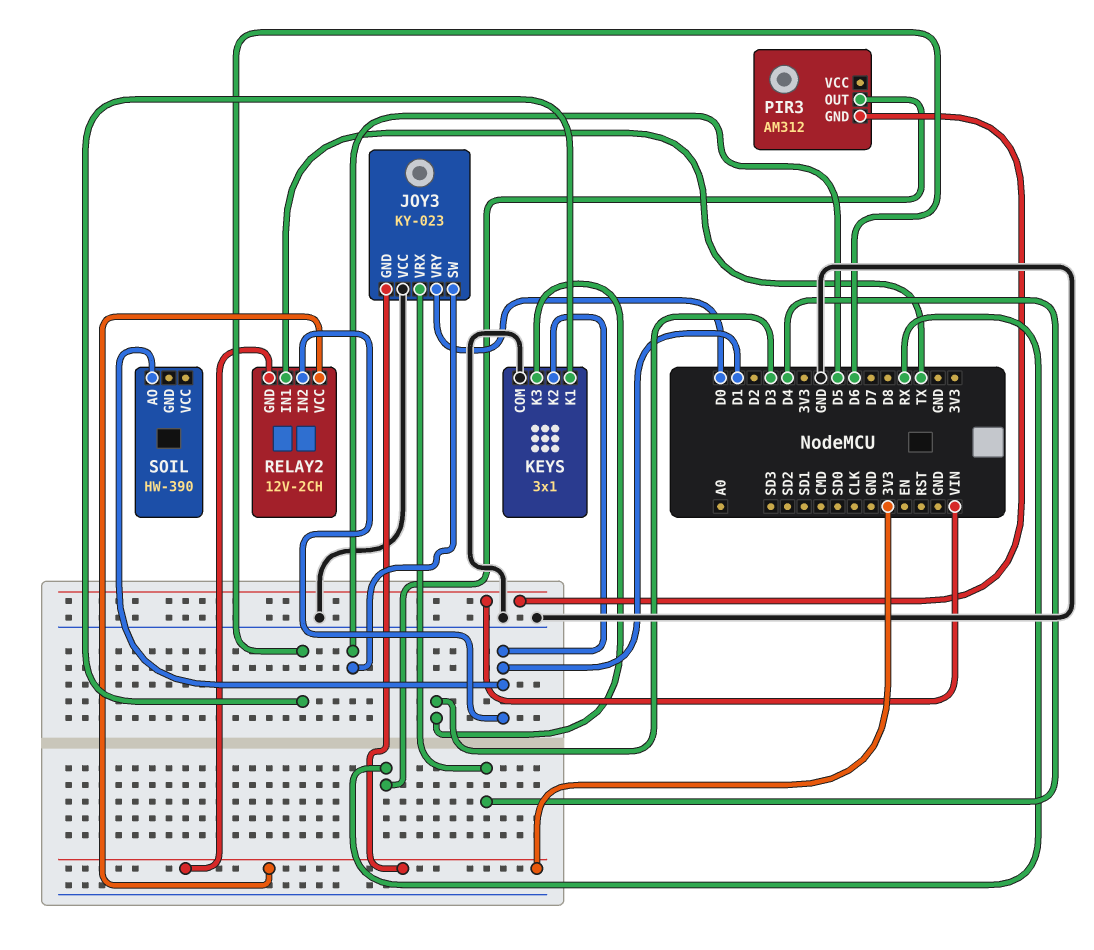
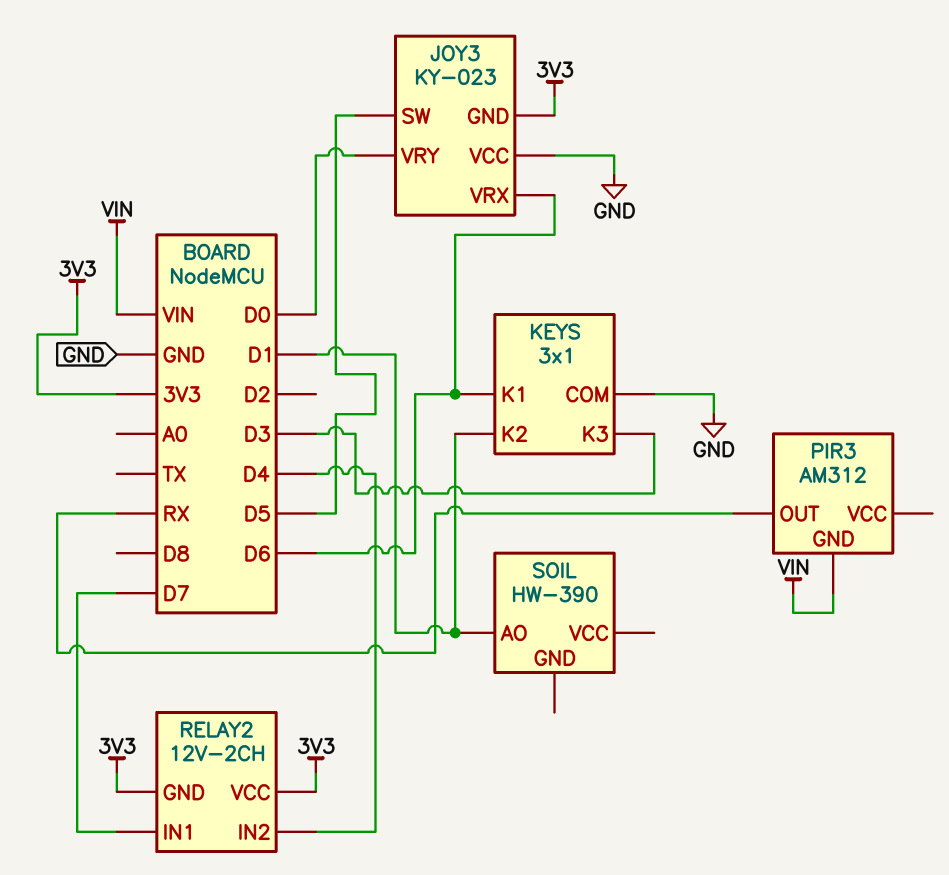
JOY3 pin VRX: D4 -> D6
RELAY2 pin IN1: TX -> D7
RELAY2 pin IN2: D1 -> D4

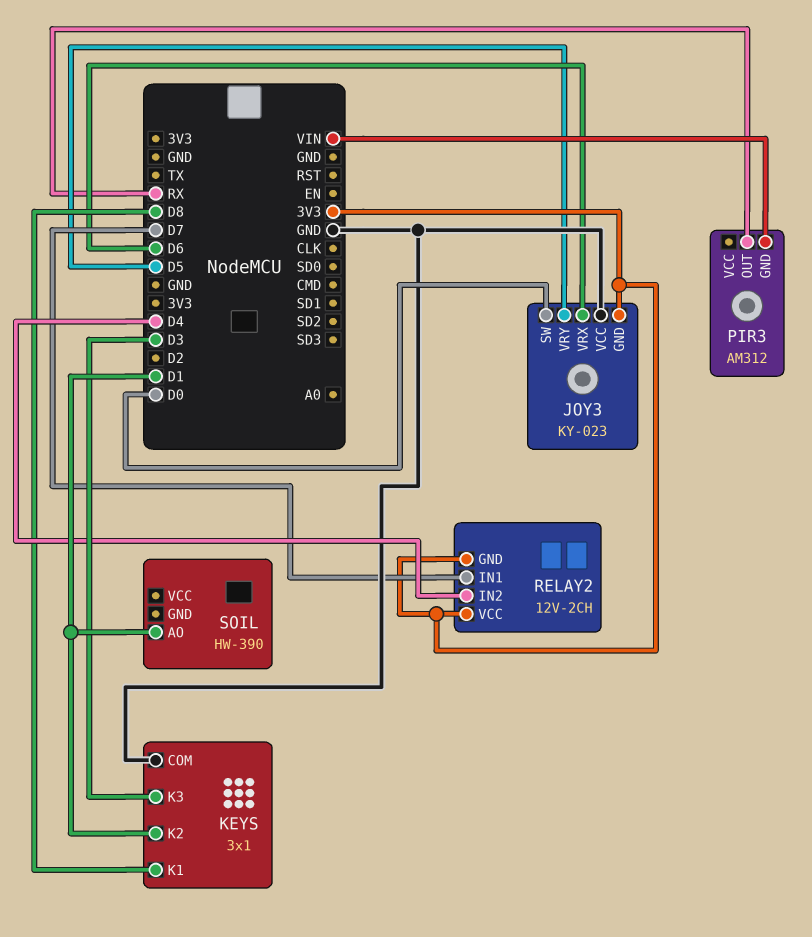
JOY3 pin SW: D5 -> D0
JOY3 pin VRY: D0 -> D5
KEYS pin K1: D6 -> D8

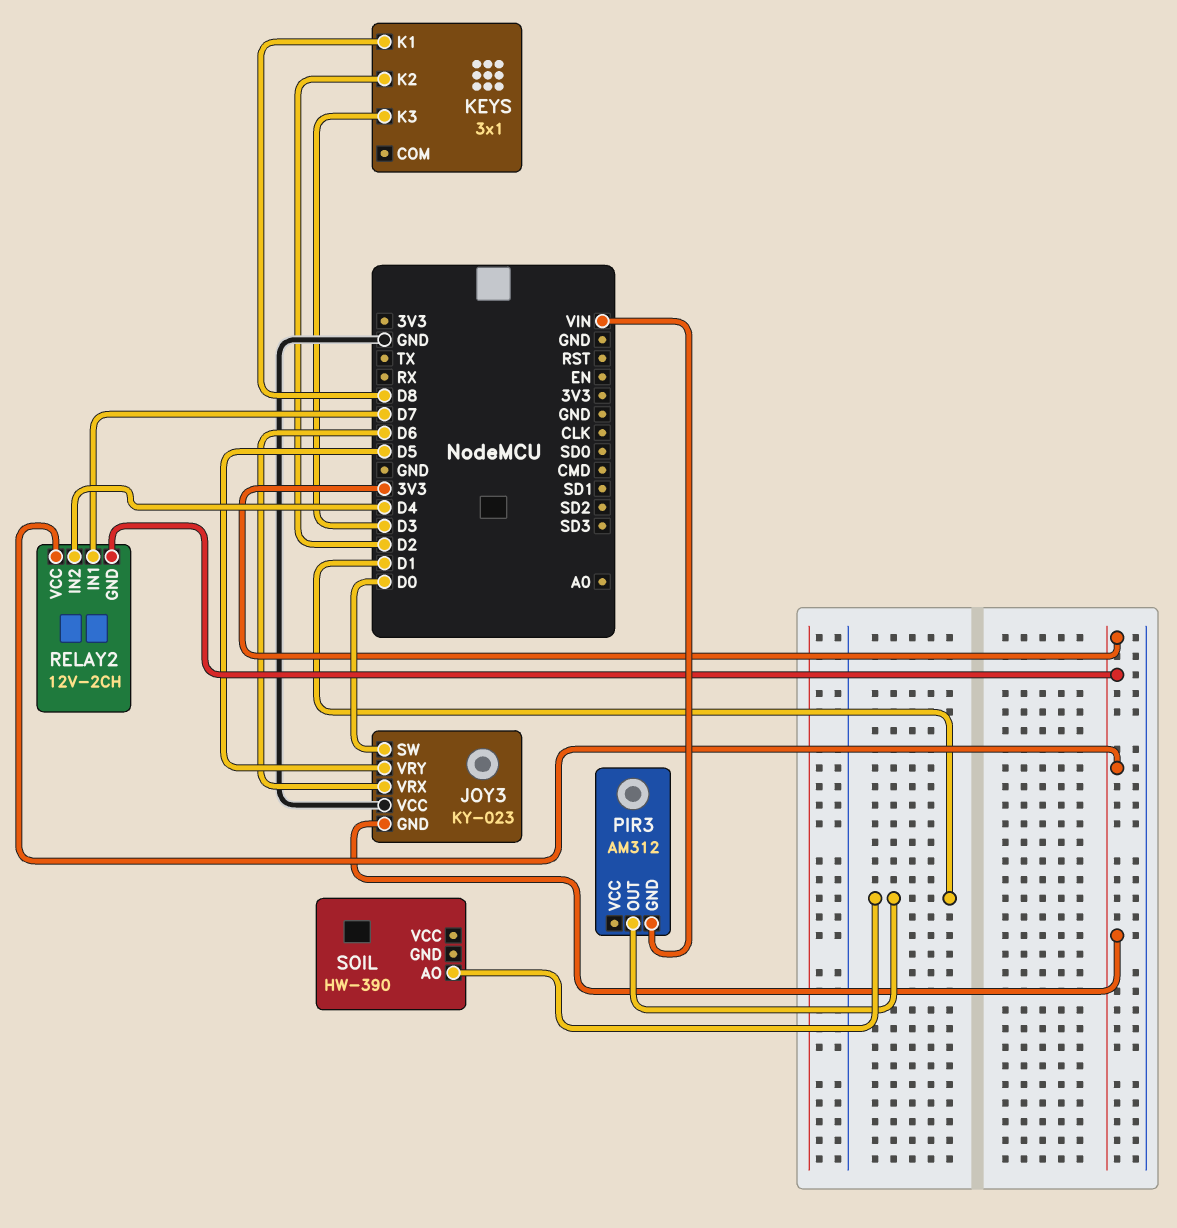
KEYS pin COM: GND -> none
KEYS pin K2: D1 -> D2
PIR3 pin OUT: RX -> D1

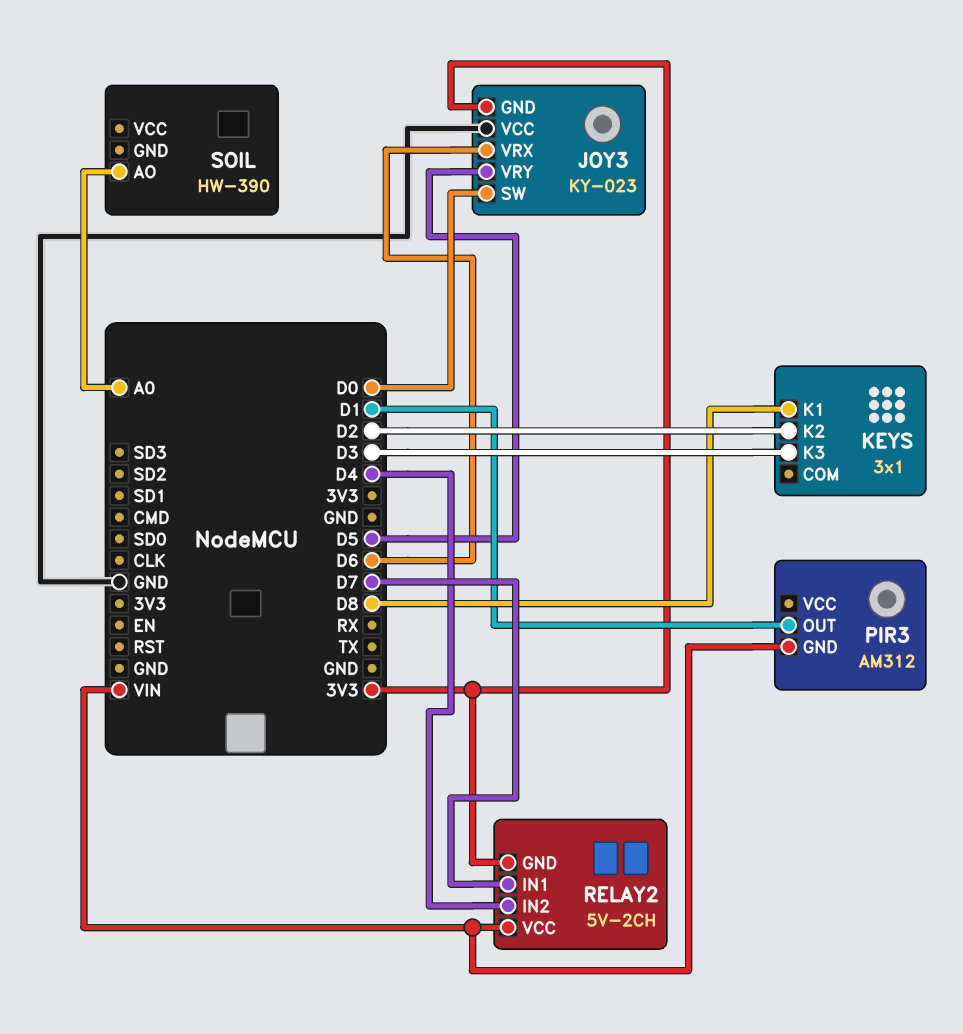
RELAY2: 12V-2CH -> 5V-2CH
RELAY2 pin VCC: 3V3 -> VIN
SOIL pin AO: D1 -> A0

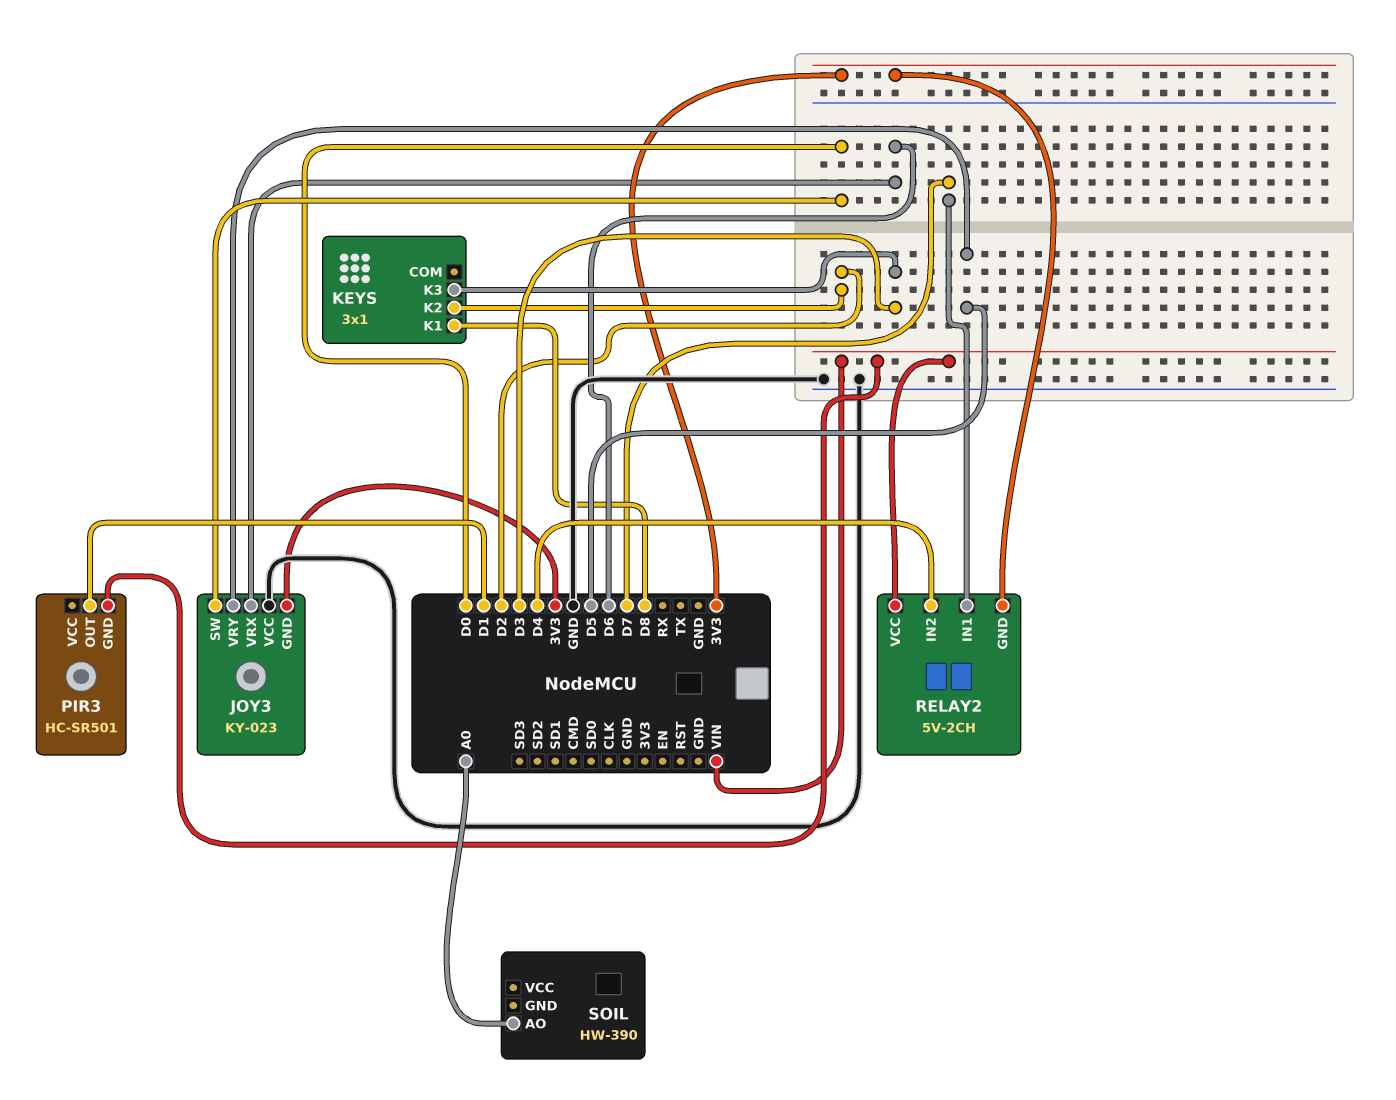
PIR3: AM312 -> HC-SR501

